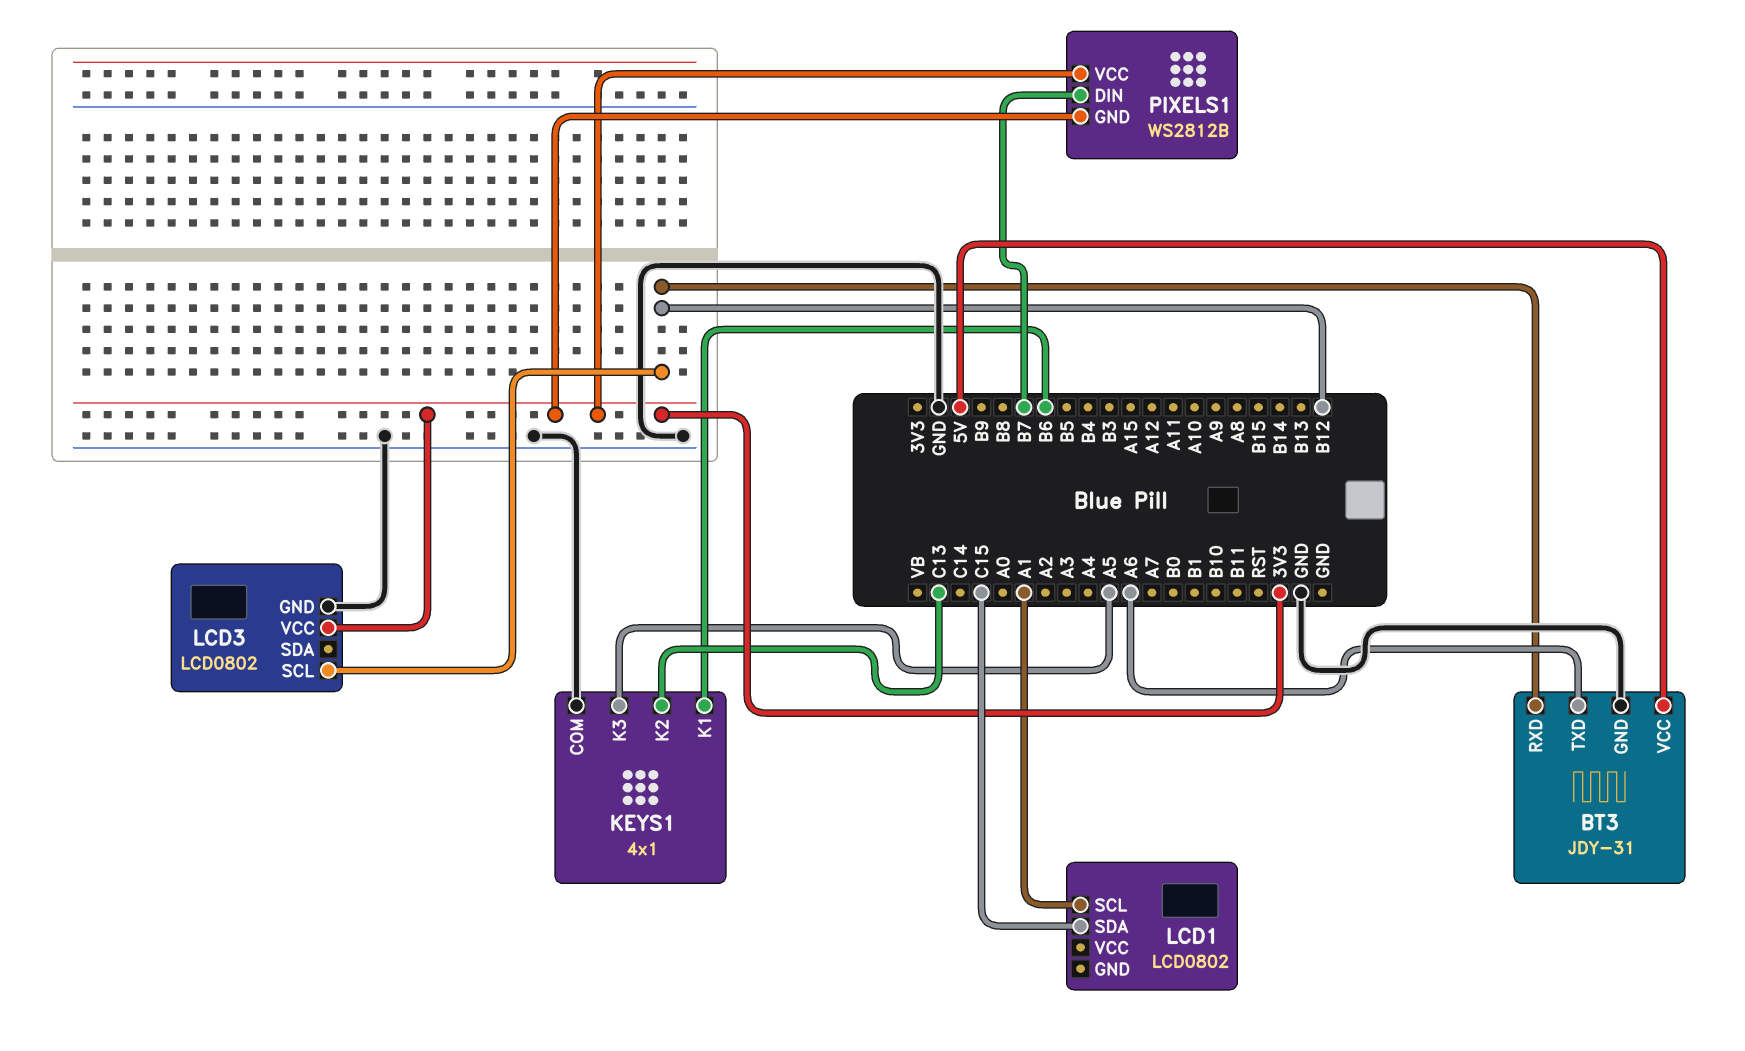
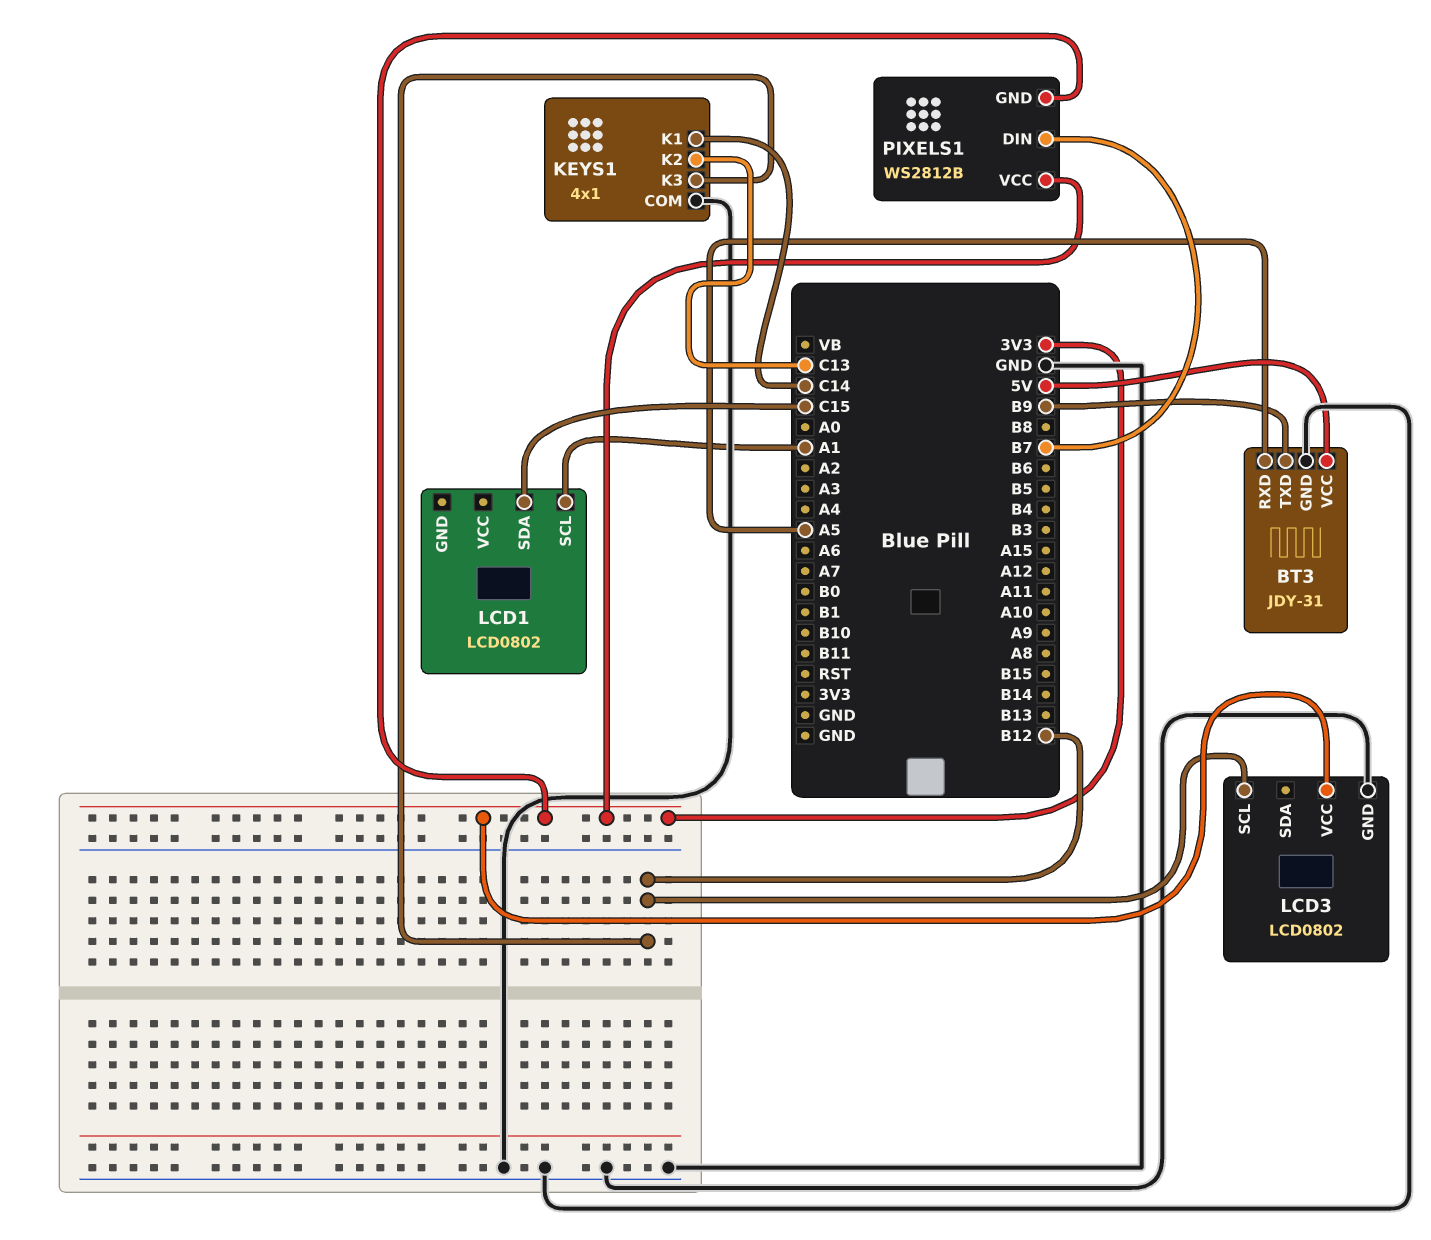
BT3 pin RXD: B12 -> A5
BT3 pin TXD: A6 -> B9
KEYS1 pin K1: B6 -> C14
KEYS1 pin K3: A5 -> B12

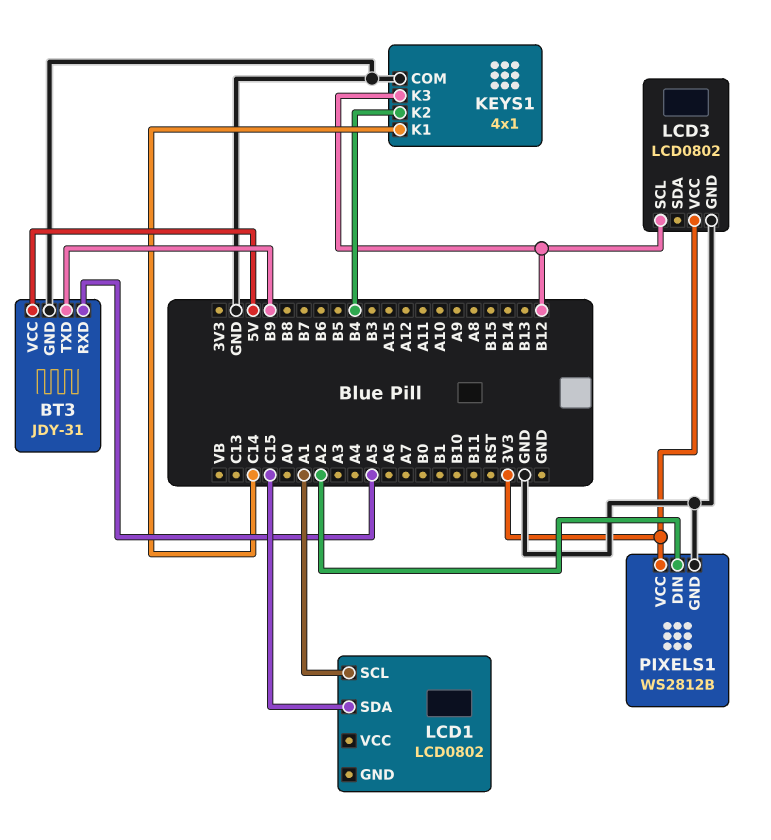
KEYS1 pin K2: C13 -> B4
PIXELS1 pin DIN: B7 -> A2
PIXELS1 pin GND: 3V3 -> GND

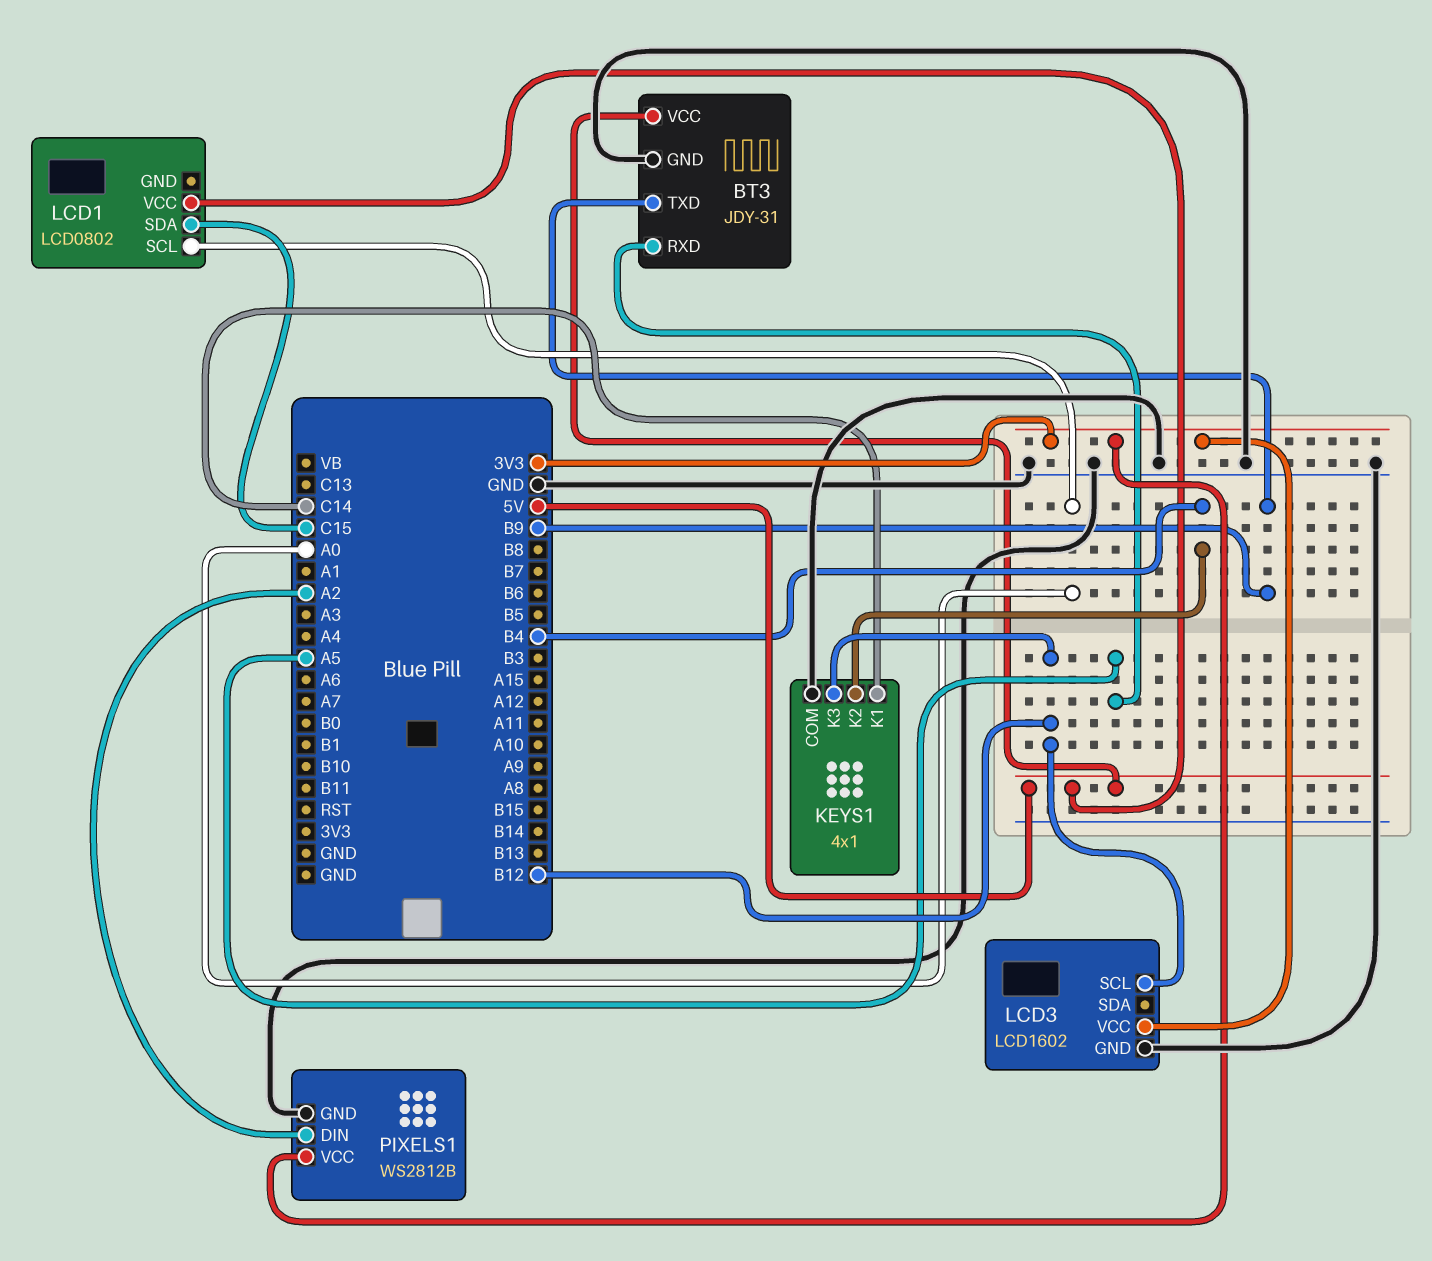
LCD1 pin SCL: A1 -> A0
LCD1 pin VCC: none -> 5V
LCD3: LCD0802 -> LCD1602

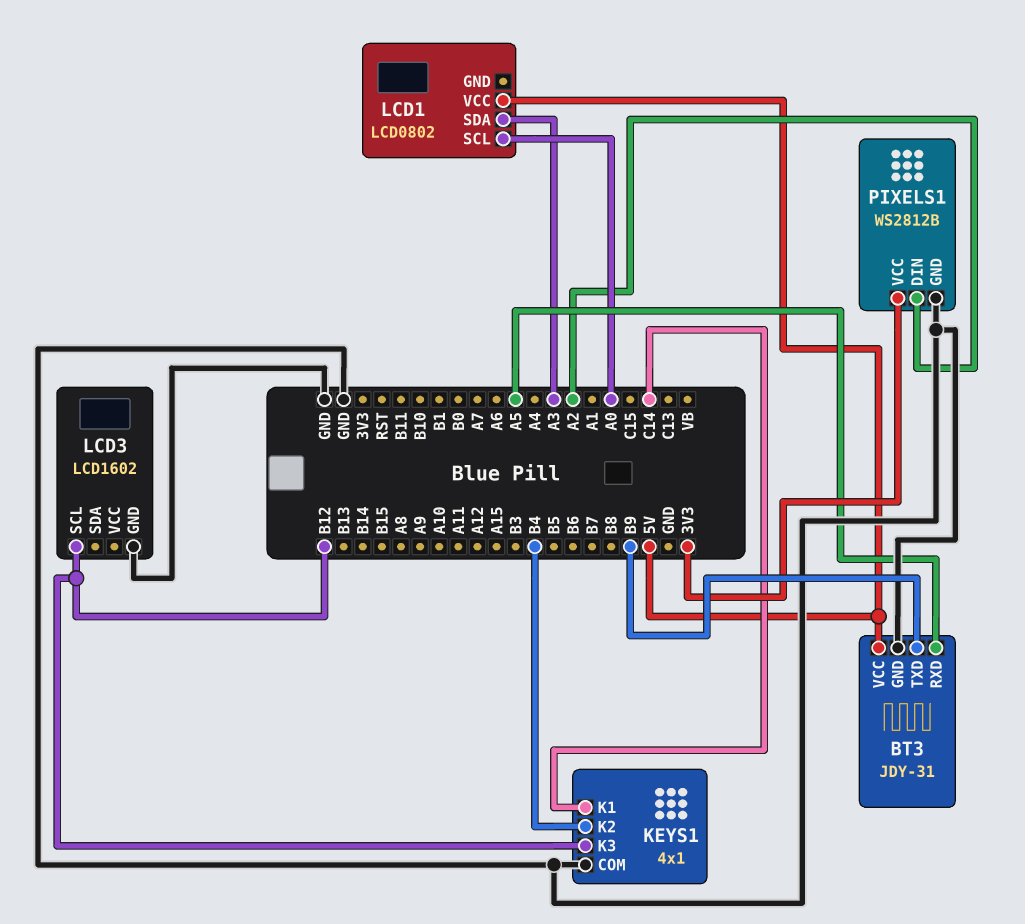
LCD1 pin SDA: C15 -> A3
LCD3 pin VCC: 3V3 -> none

